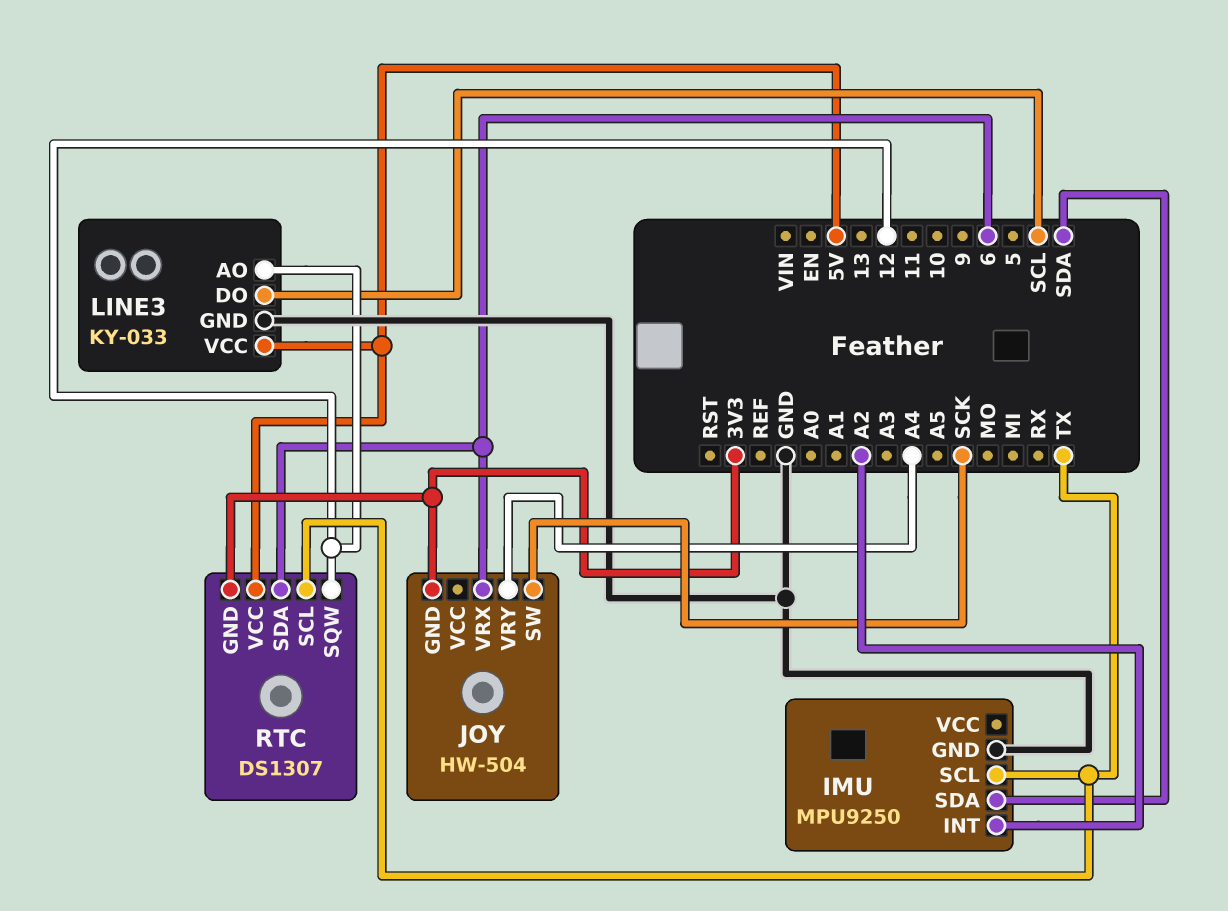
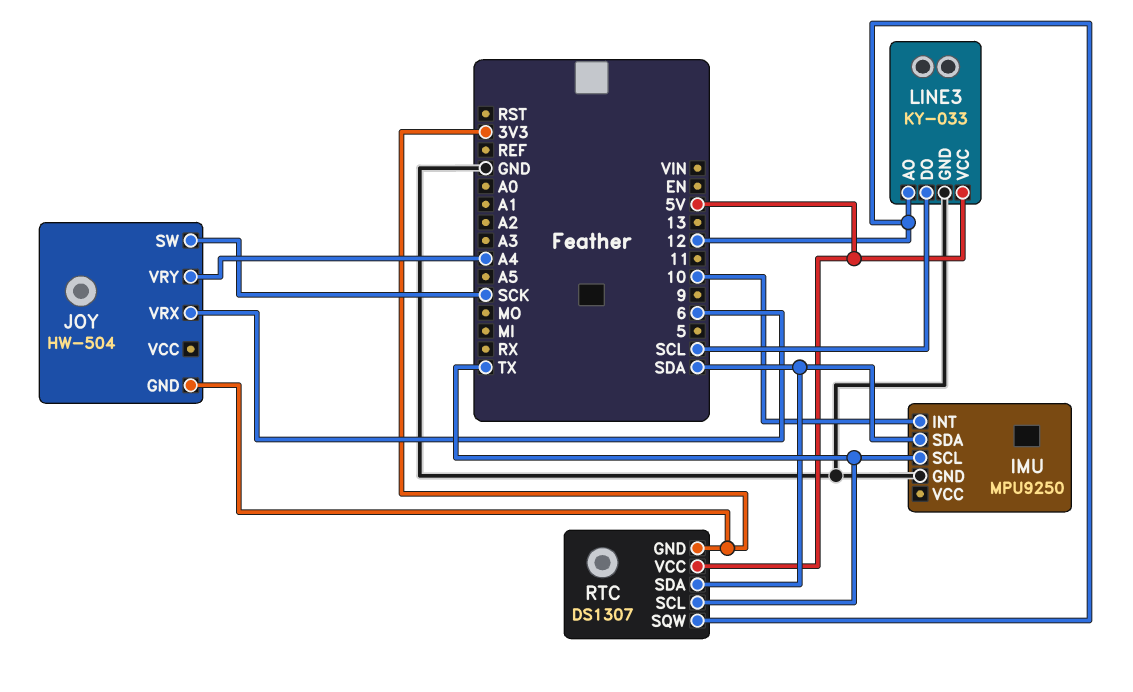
IMU pin INT: A2 -> 10
RTC pin SDA: 6 -> SDA

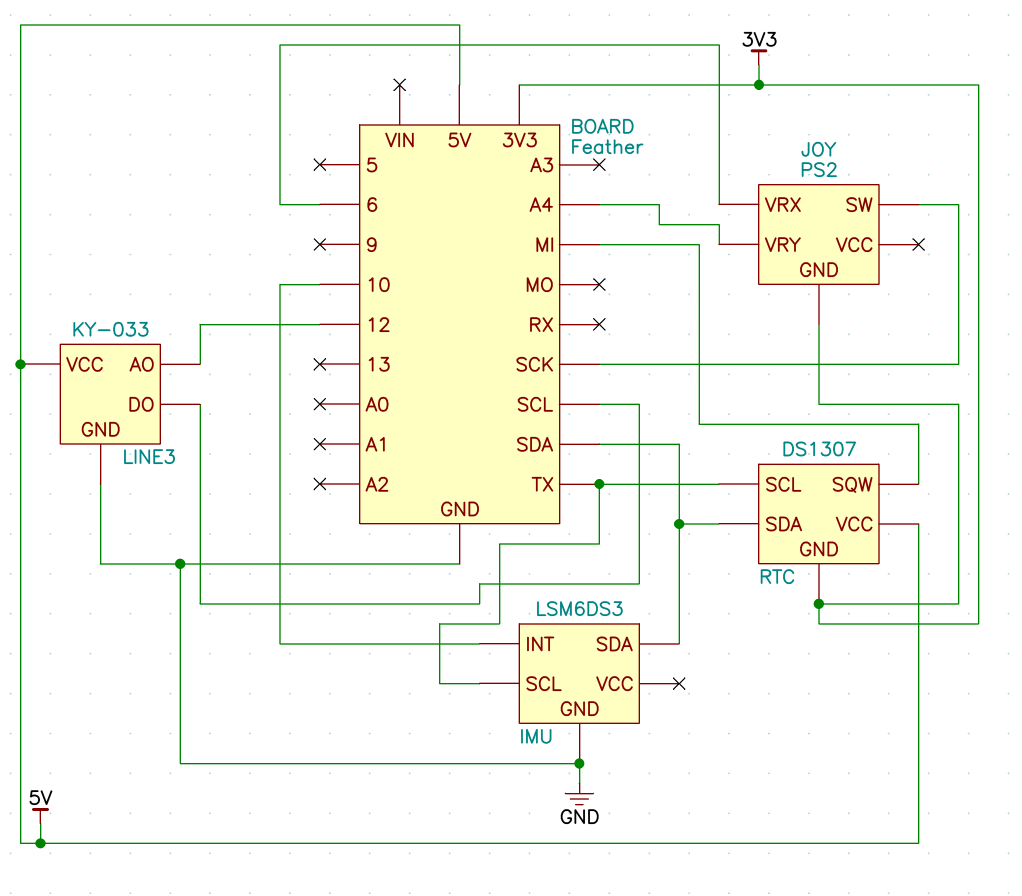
IMU: MPU9250 -> LSM6DS3
JOY: HW-504 -> PS2
RTC pin SQW: 12 -> MI

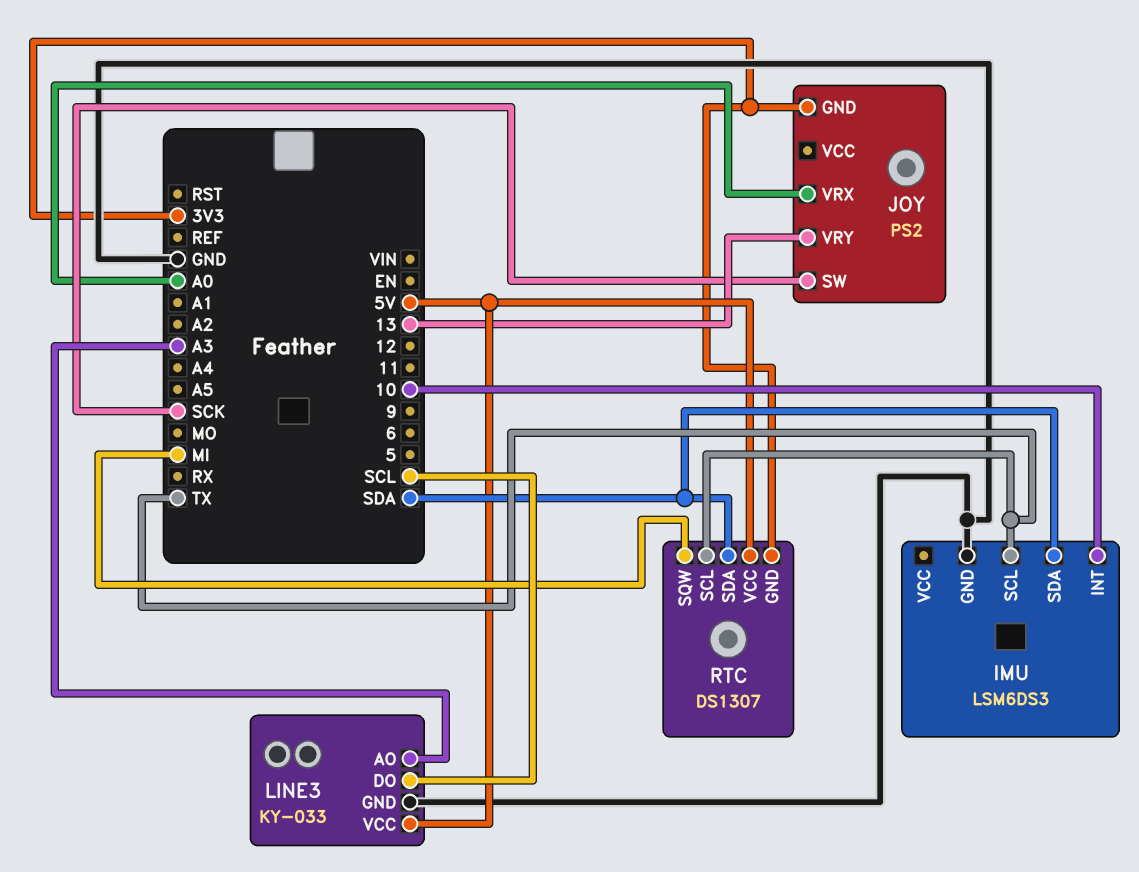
JOY pin VRX: 6 -> A0
JOY pin VRY: A4 -> 13
LINE3 pin AO: 12 -> A3

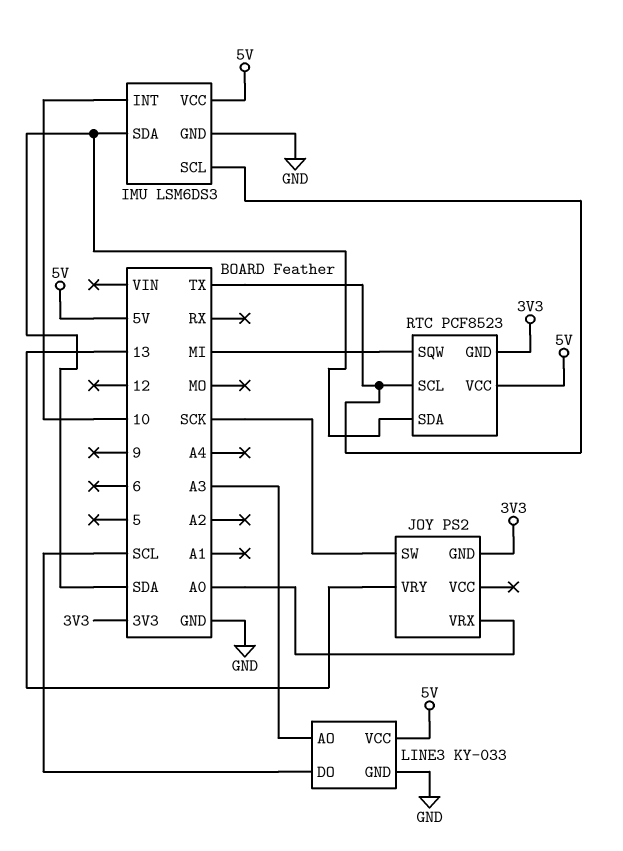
IMU pin VCC: none -> 5V
RTC: DS1307 -> PCF8523

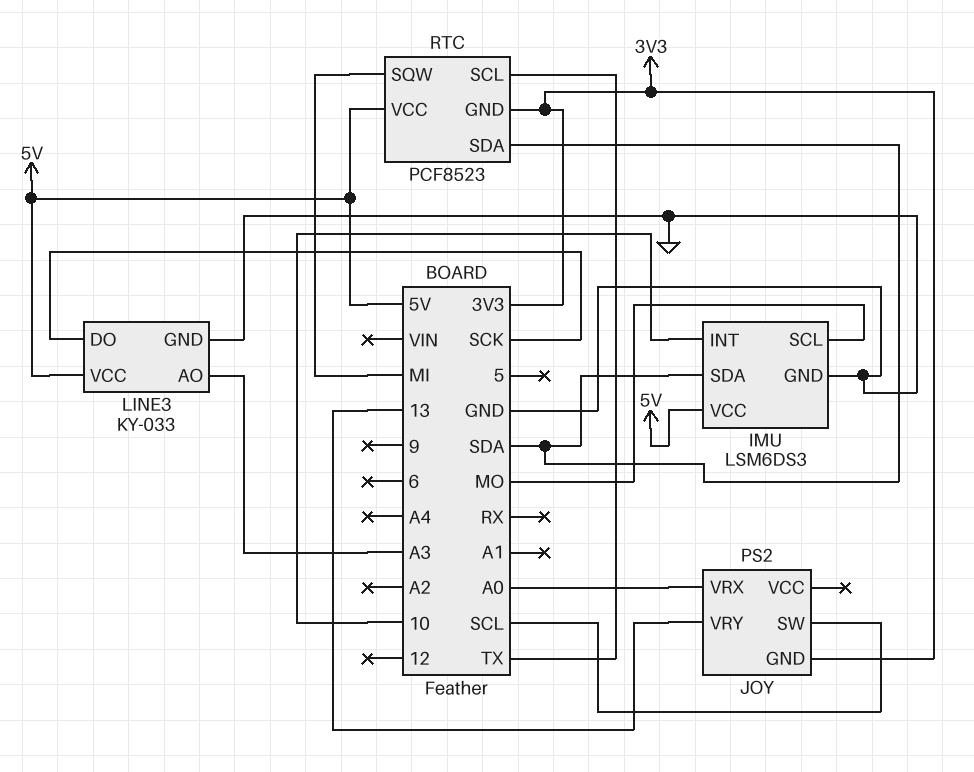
IMU pin SCL: TX -> MO
JOY pin SW: SCK -> SCL
LINE3 pin DO: SCL -> SCK

